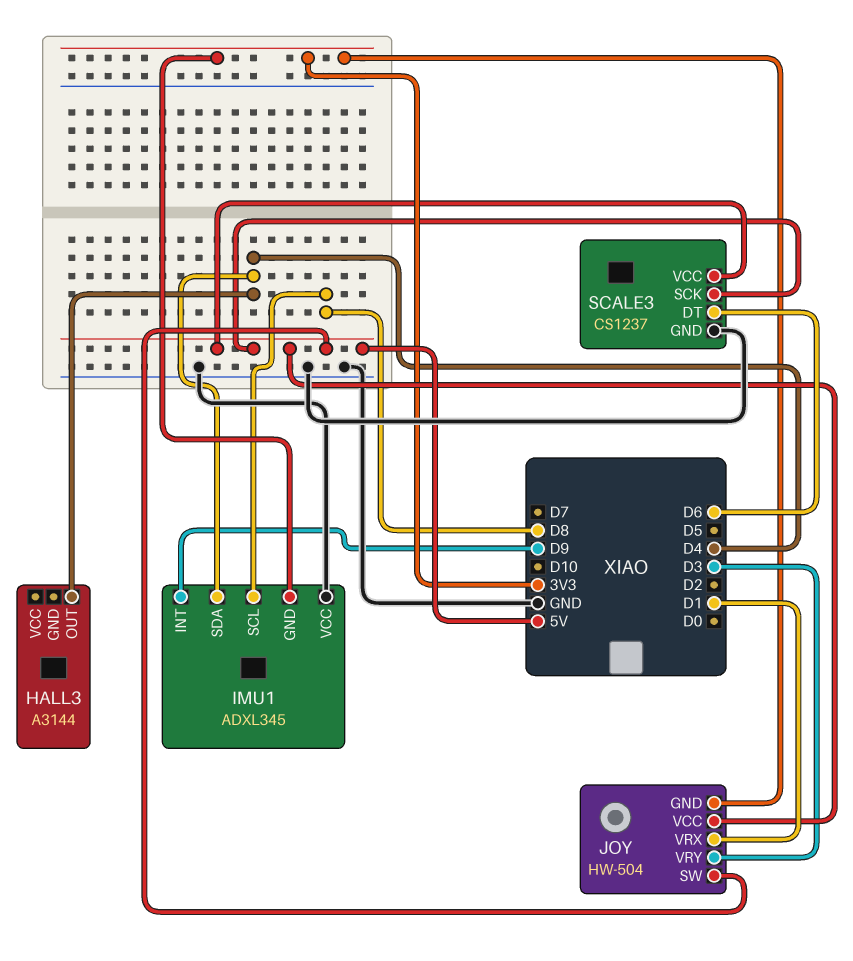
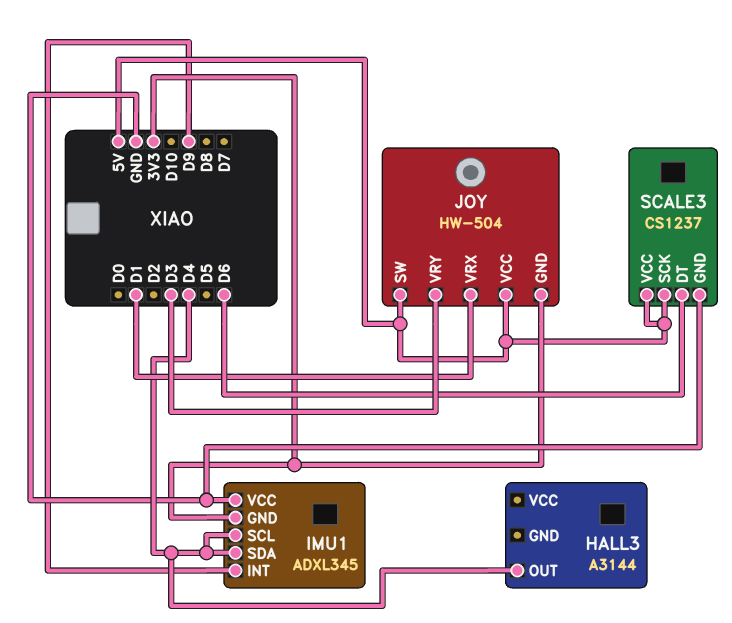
IMU1 pin SCL: D8 -> D4

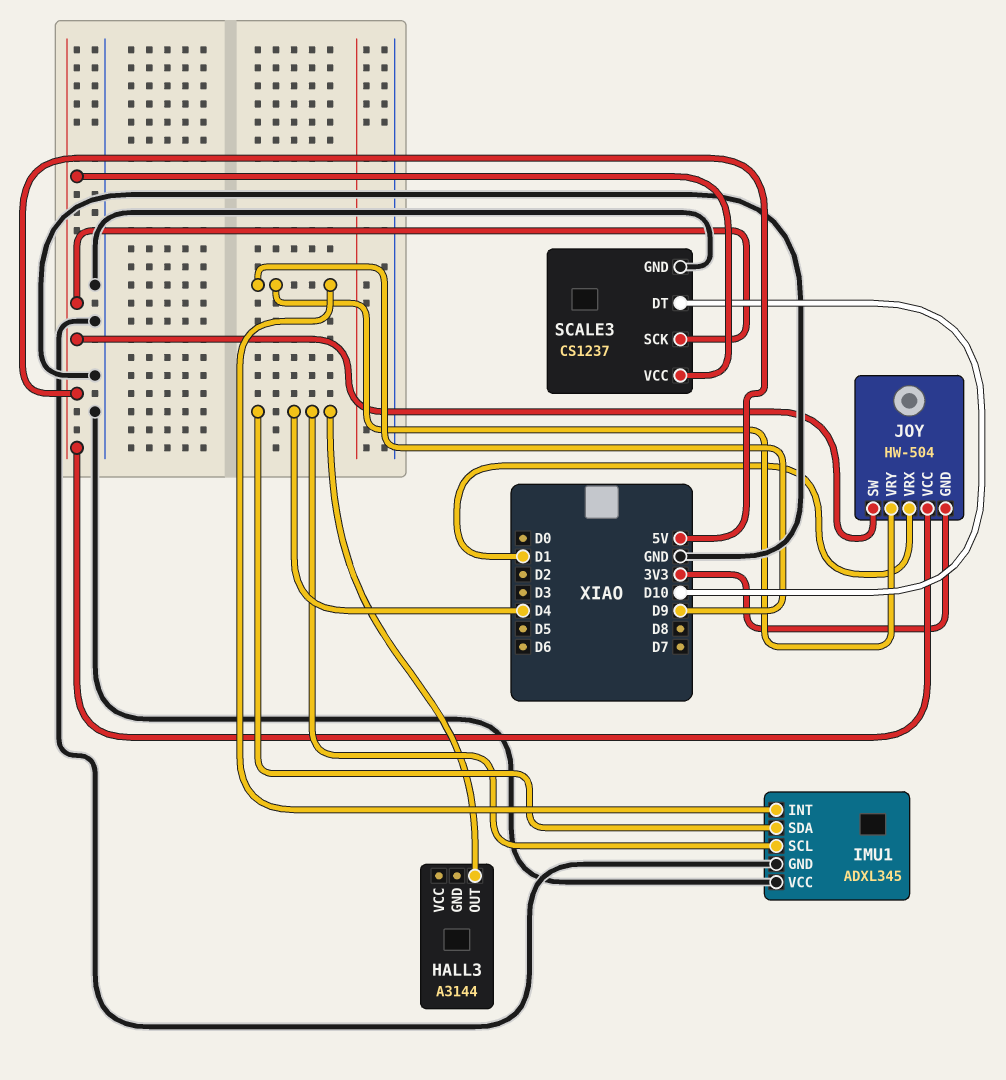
IMU1 pin GND: 3V3 -> GND
JOY pin VRY: D3 -> D9
SCALE3 pin DT: D6 -> D10

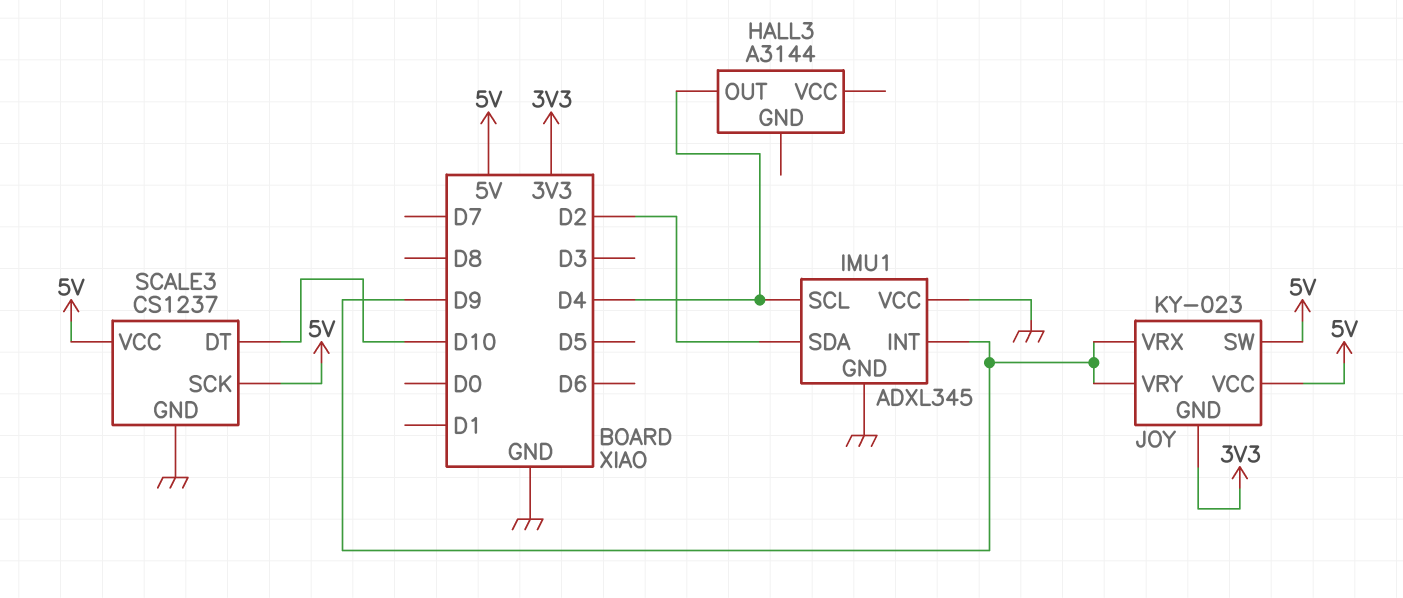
IMU1 pin SDA: D4 -> D2
JOY: HW-504 -> KY-023
JOY pin VRX: D1 -> D9

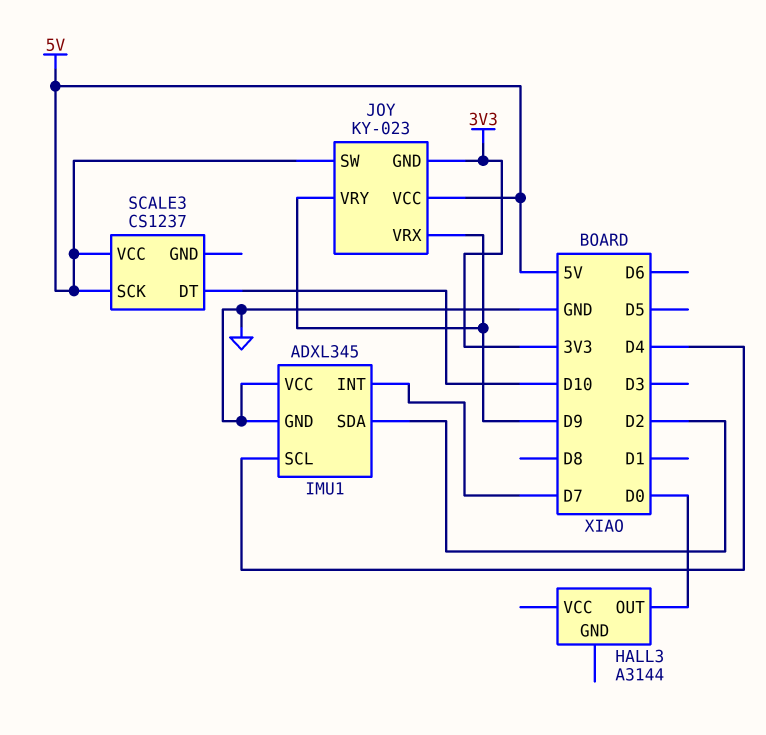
HALL3 pin OUT: D4 -> D0
IMU1 pin INT: D9 -> D7
SCALE3 pin GND: GND -> none

